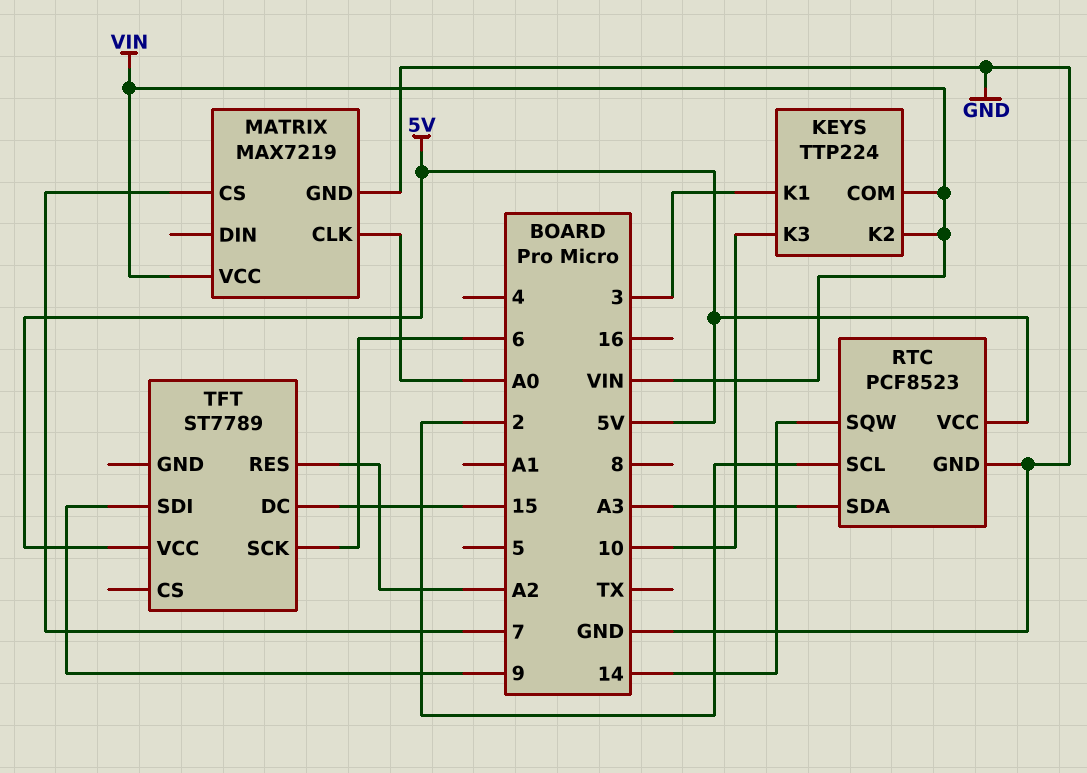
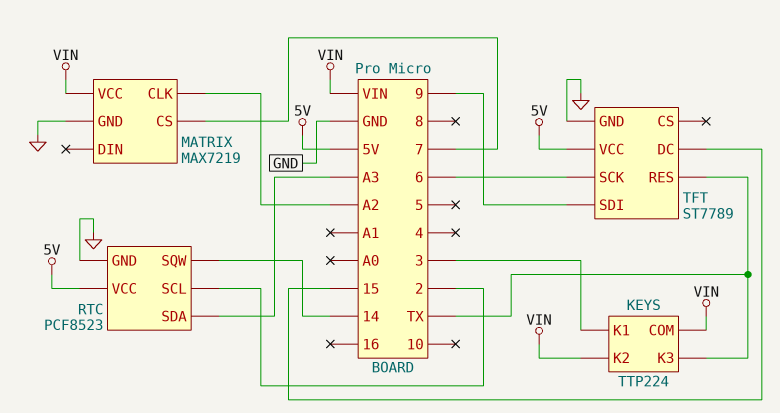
KEYS pin K3: 10 -> TX
MATRIX pin CLK: A0 -> A2
TFT pin GND: none -> GND
TFT pin RES: A2 -> TX

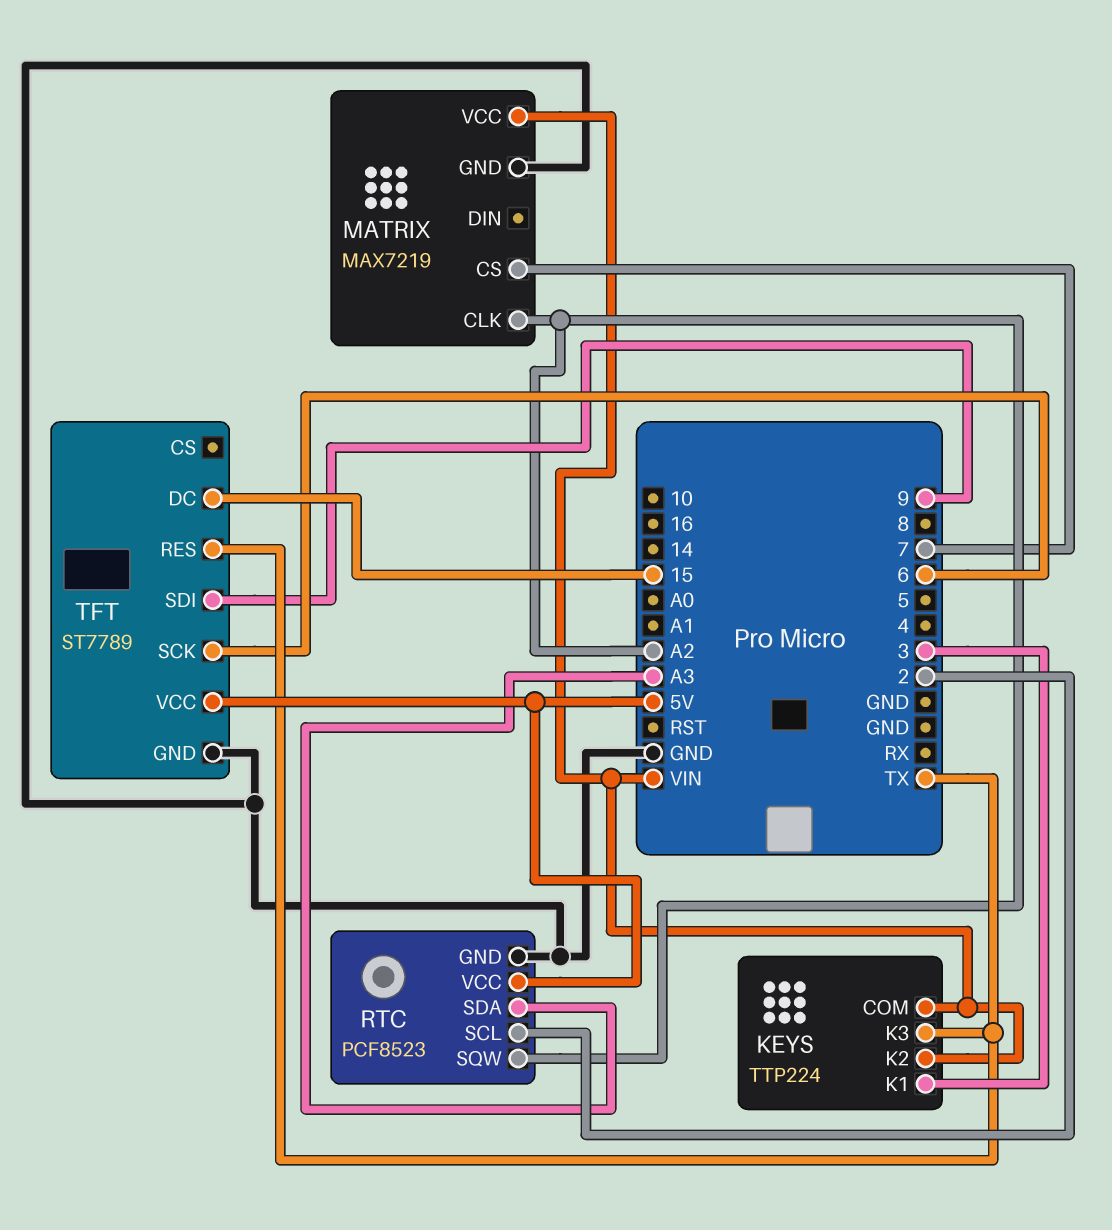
RTC pin SQW: 14 -> A2

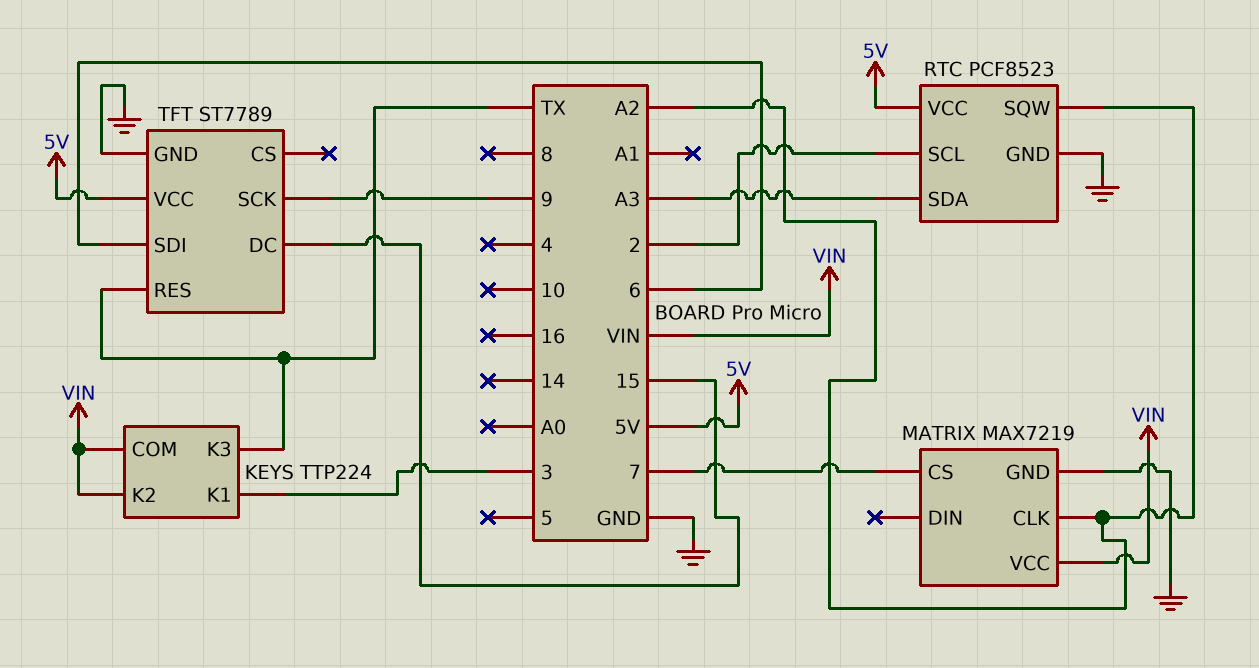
TFT pin SCK: 6 -> 9
TFT pin SDI: 9 -> 6

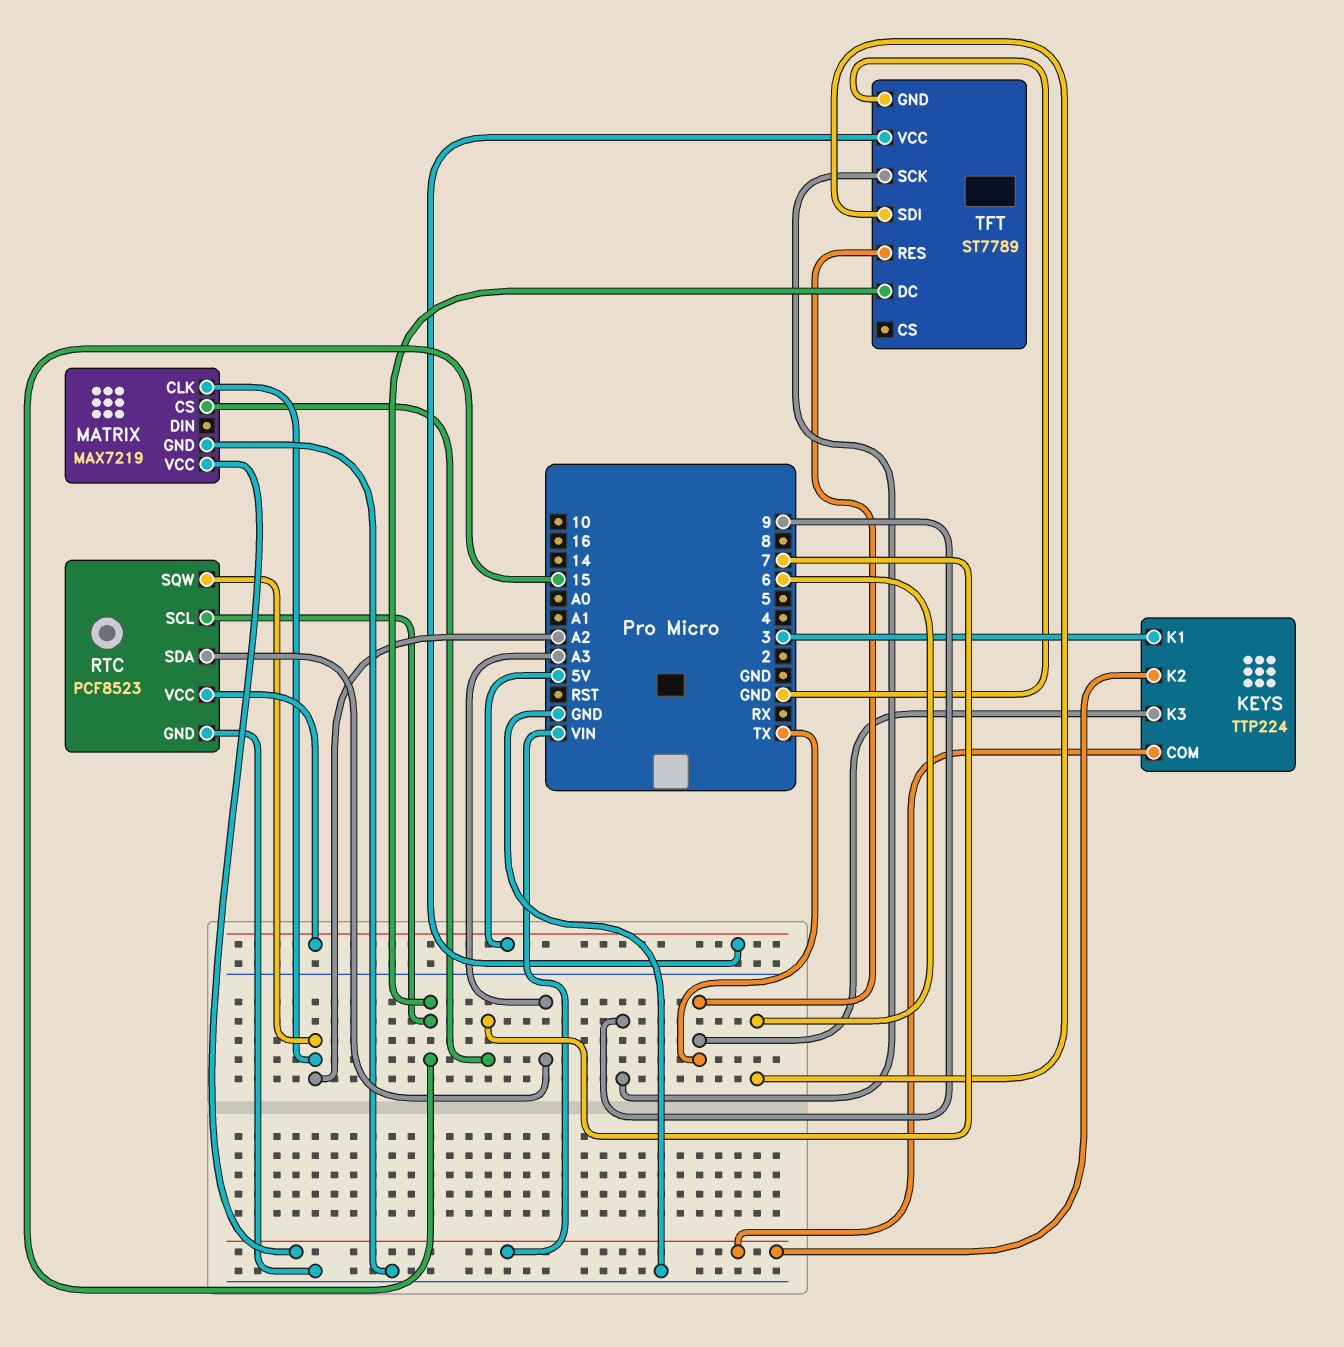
RTC pin SCL: 2 -> 15

